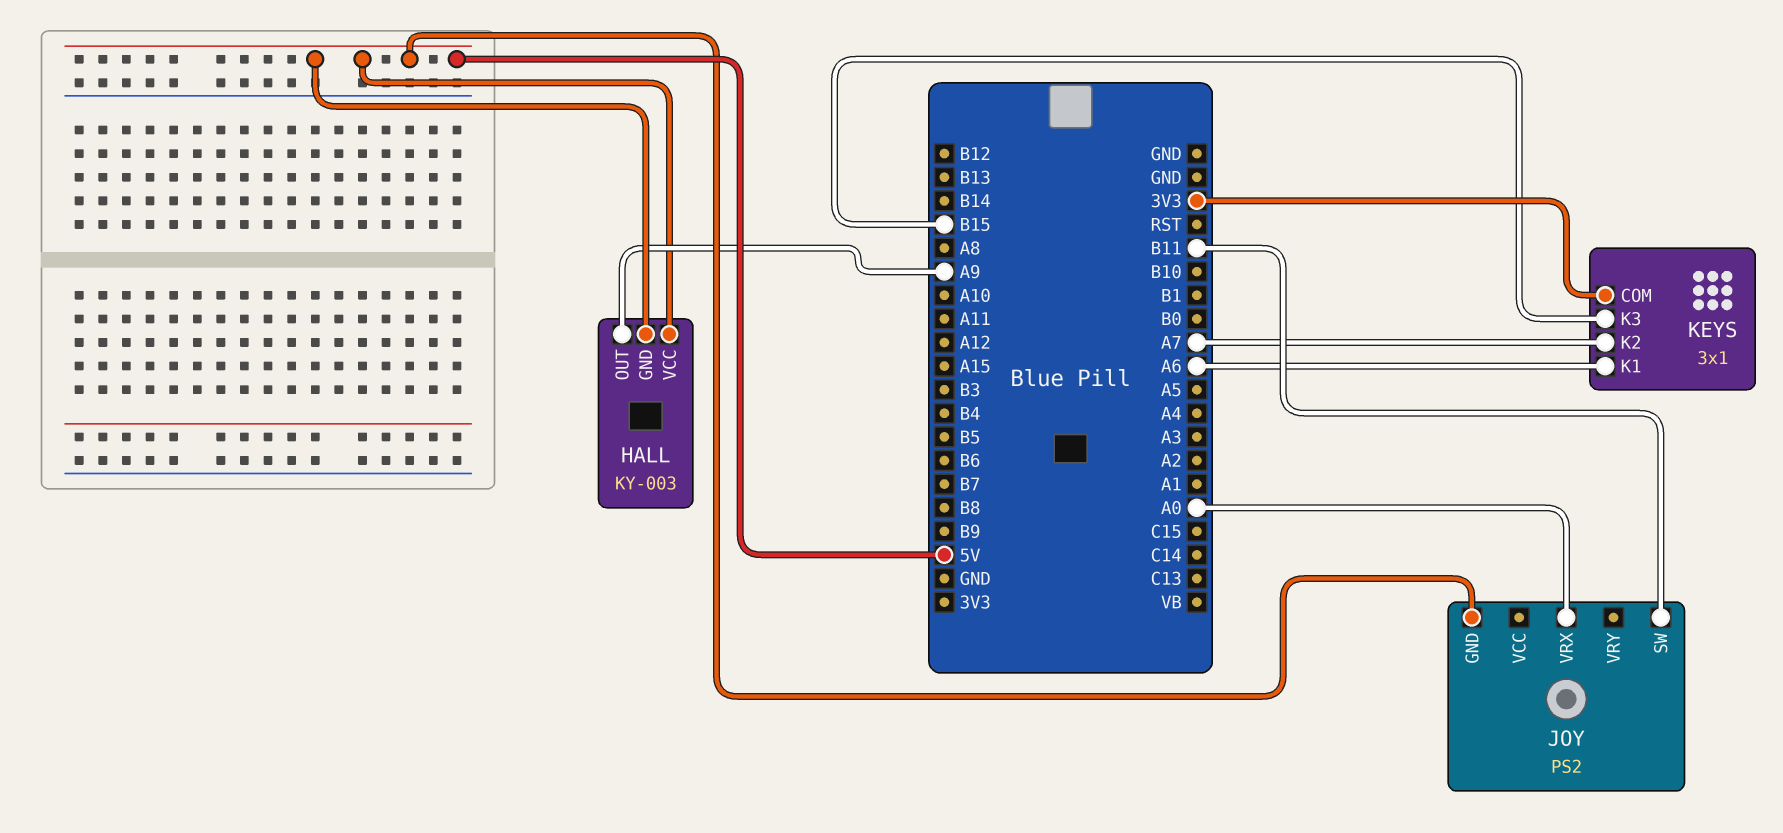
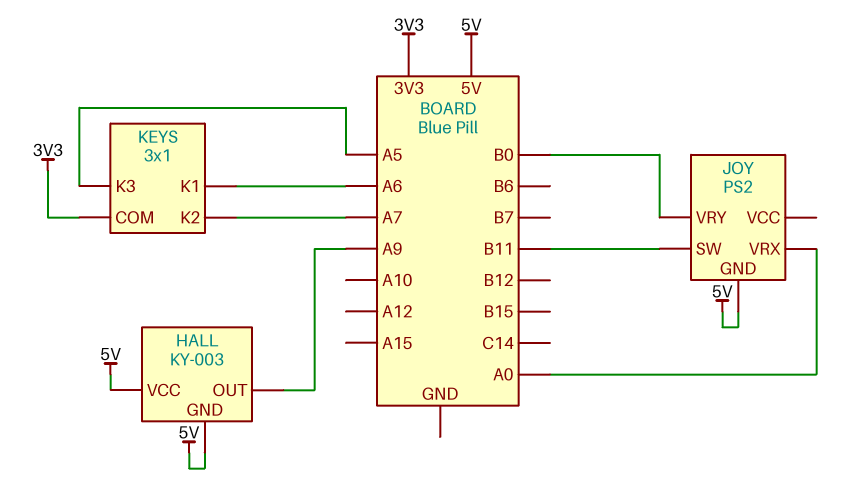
JOY pin VRY: none -> B0
KEYS pin K3: B15 -> A5

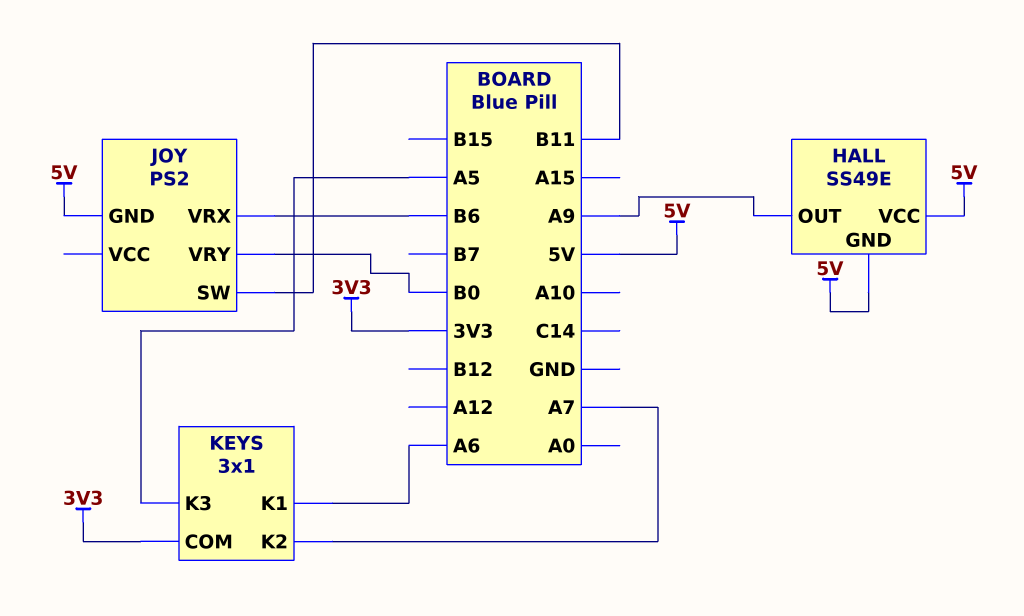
HALL: KY-003 -> SS49E
JOY pin VRX: A0 -> B6

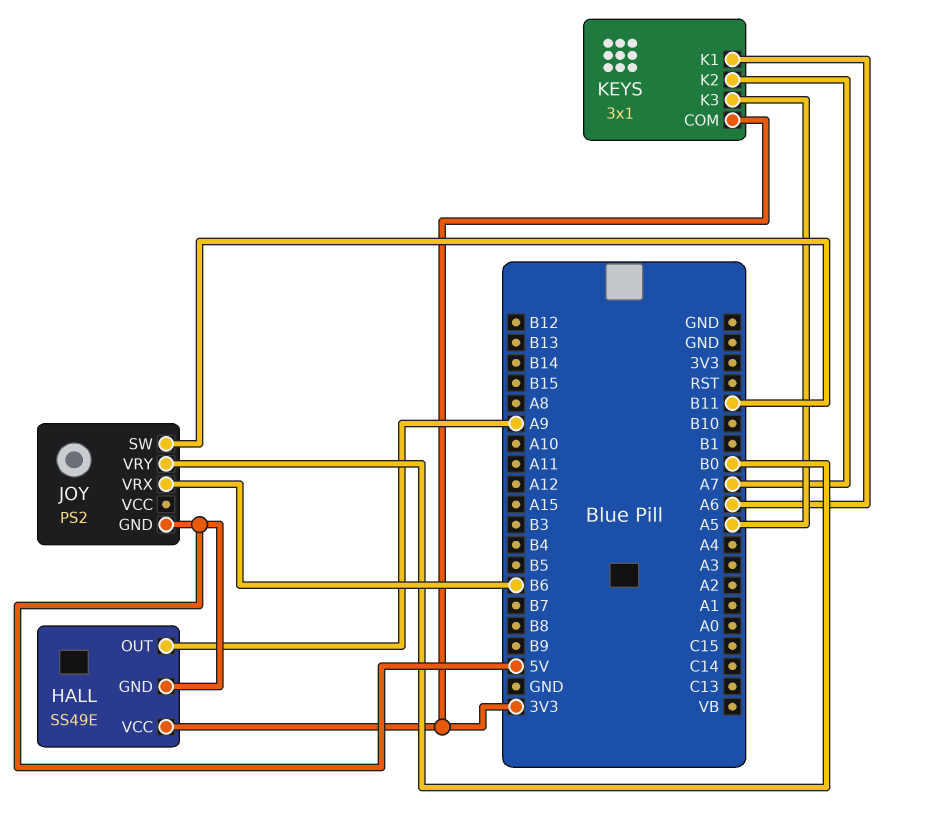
HALL pin VCC: 5V -> 3V3

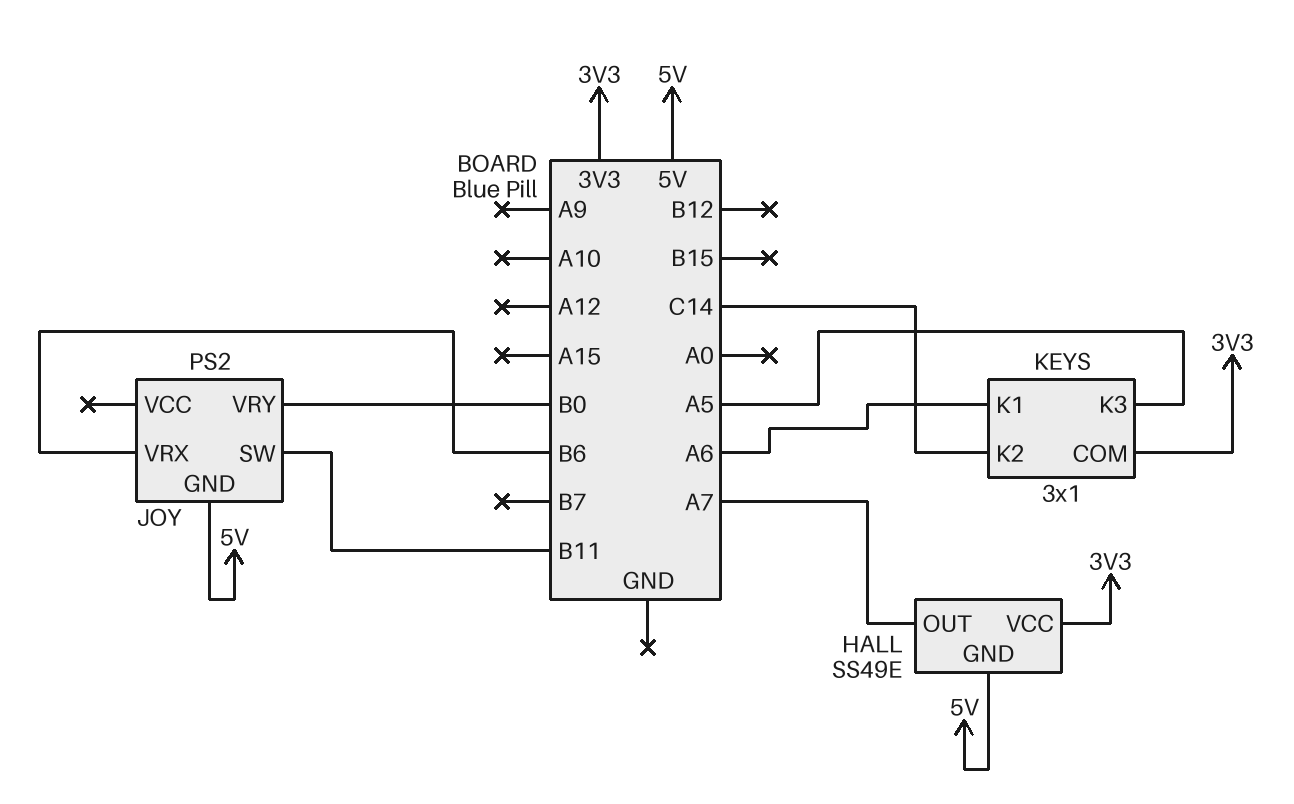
HALL pin OUT: A9 -> A7
KEYS pin K2: A7 -> C14

